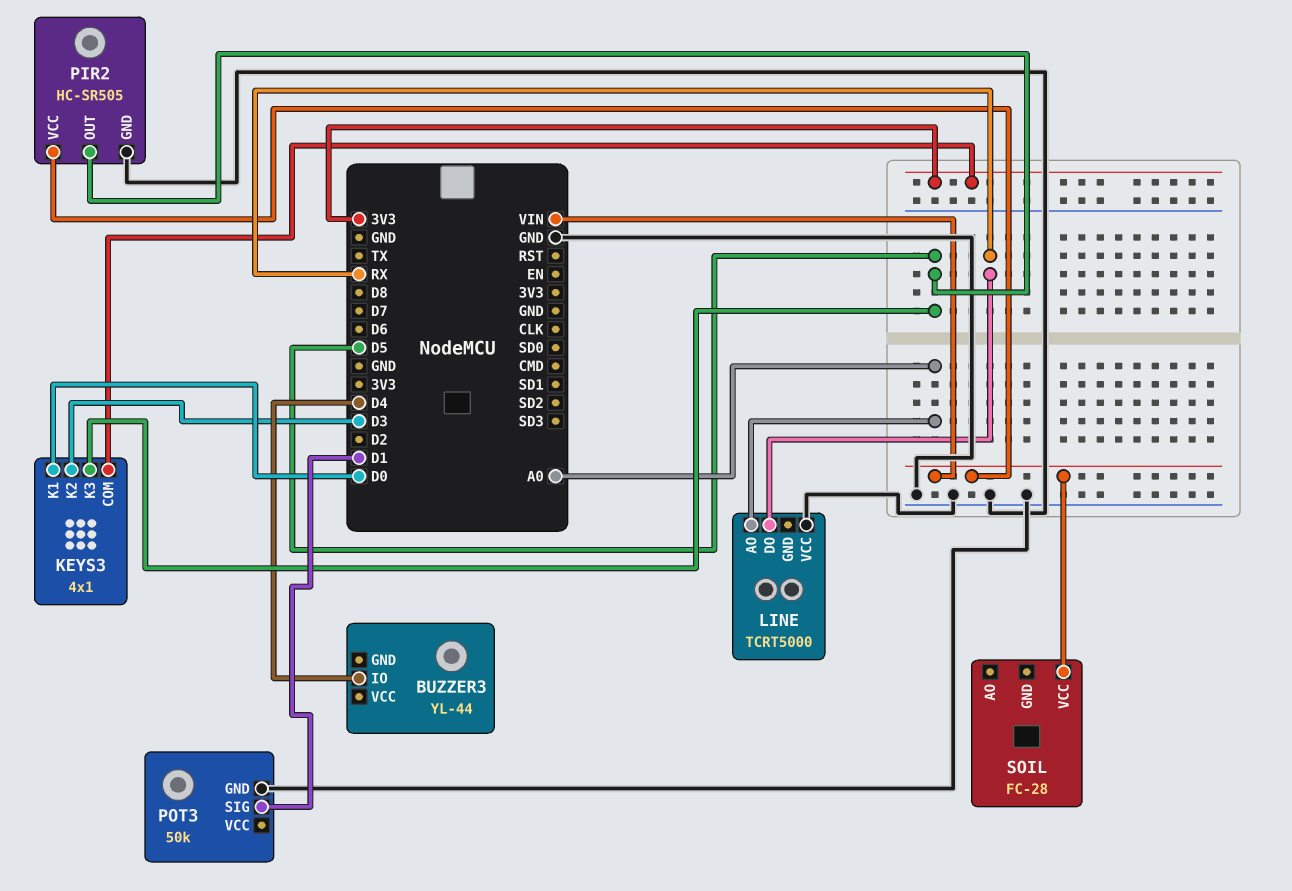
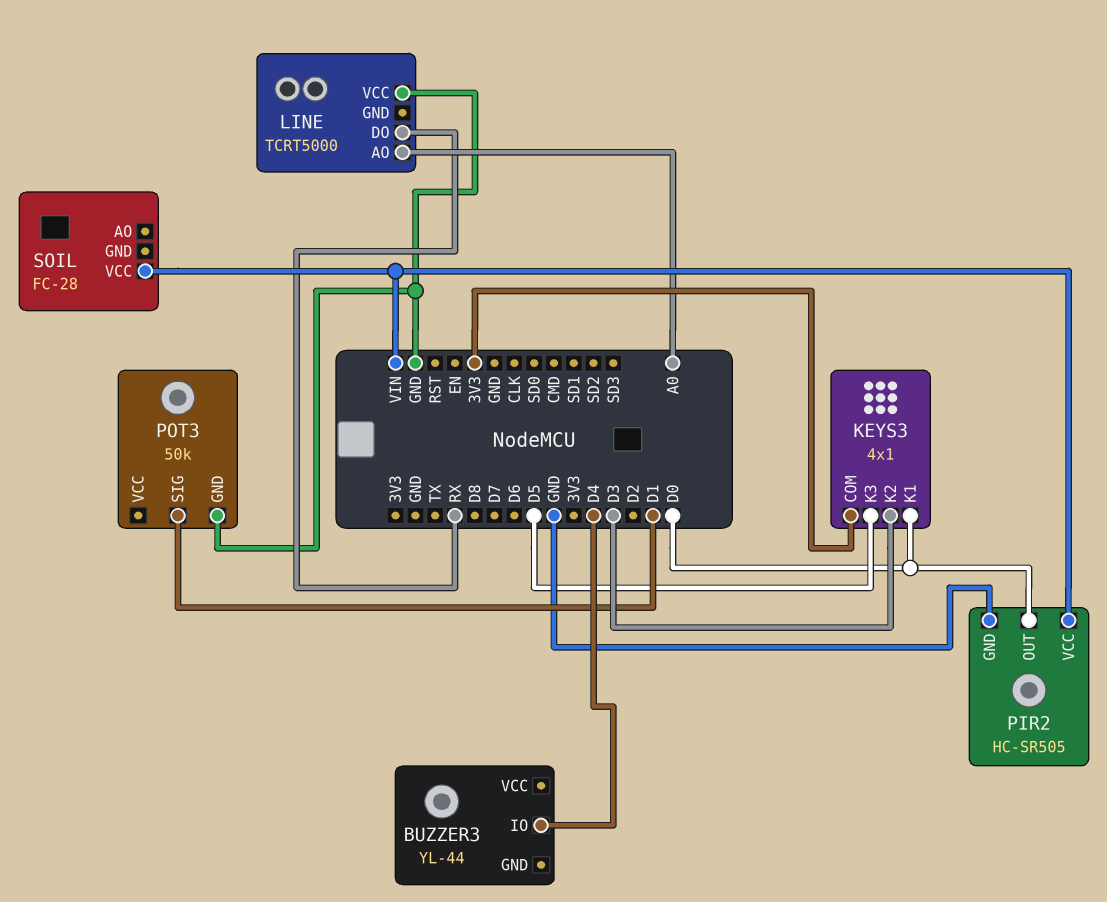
PIR2 pin OUT: D5 -> D0

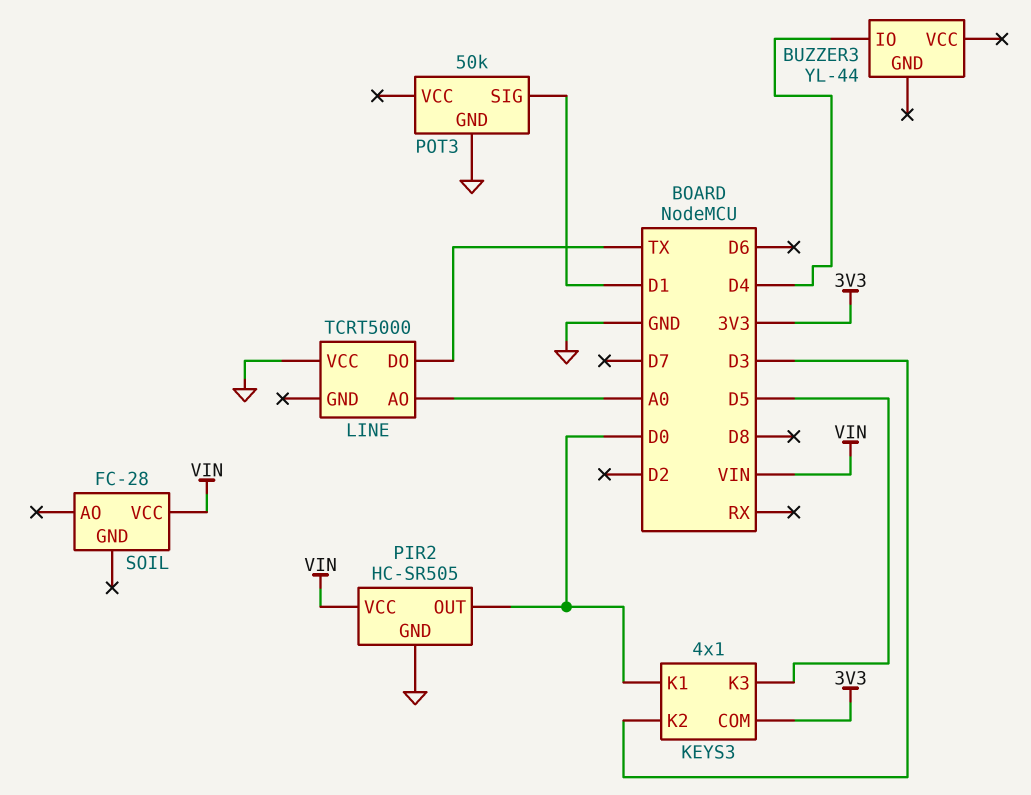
LINE pin DO: RX -> TX

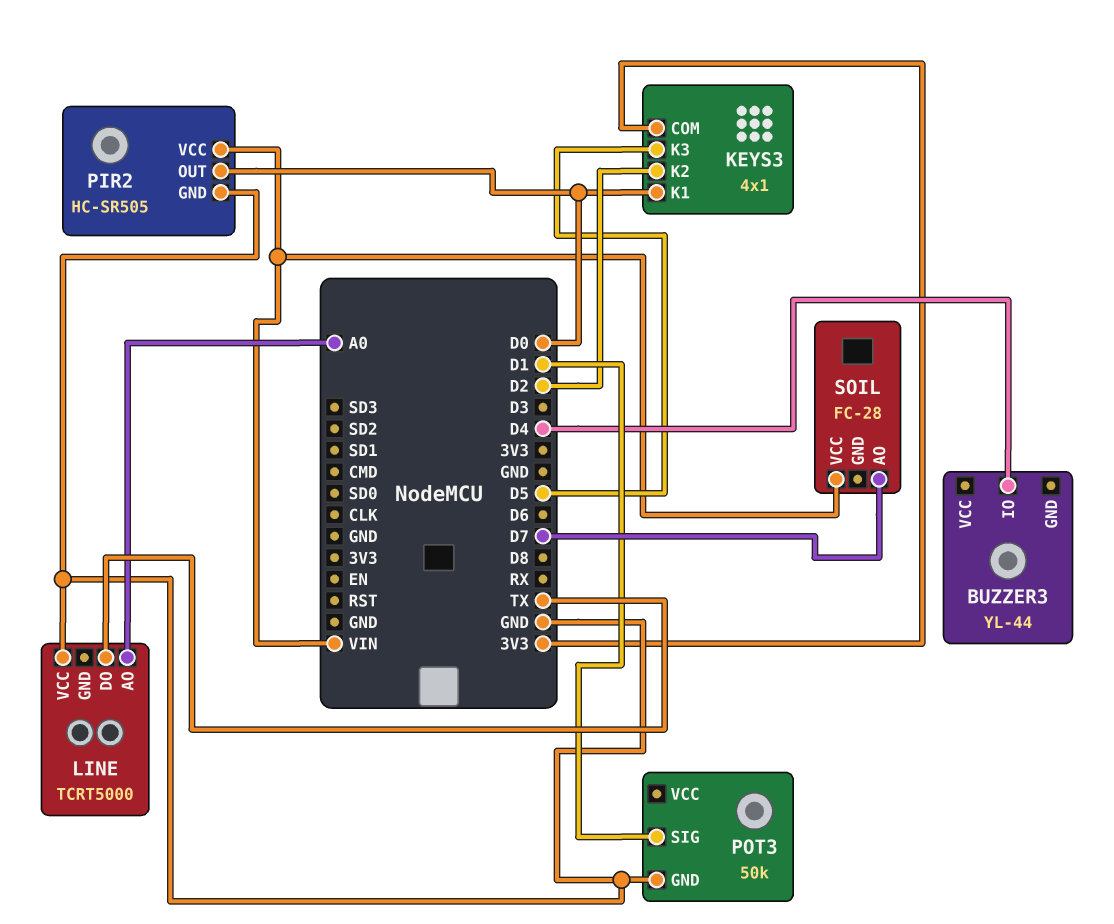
KEYS3 pin K2: D3 -> D2
SOIL pin AO: none -> D7

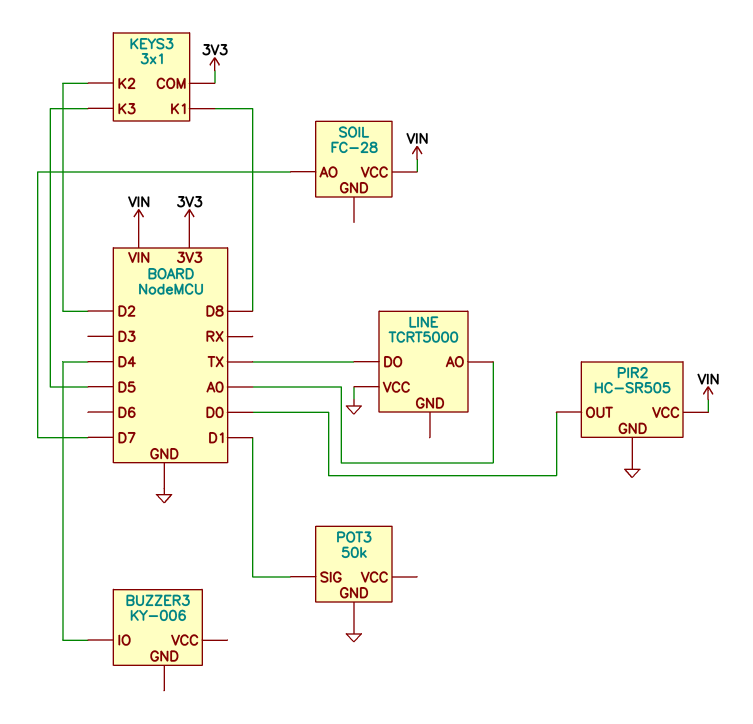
BUZZER3: YL-44 -> KY-006
KEYS3: 4x1 -> 3x1
KEYS3 pin K1: D0 -> D8

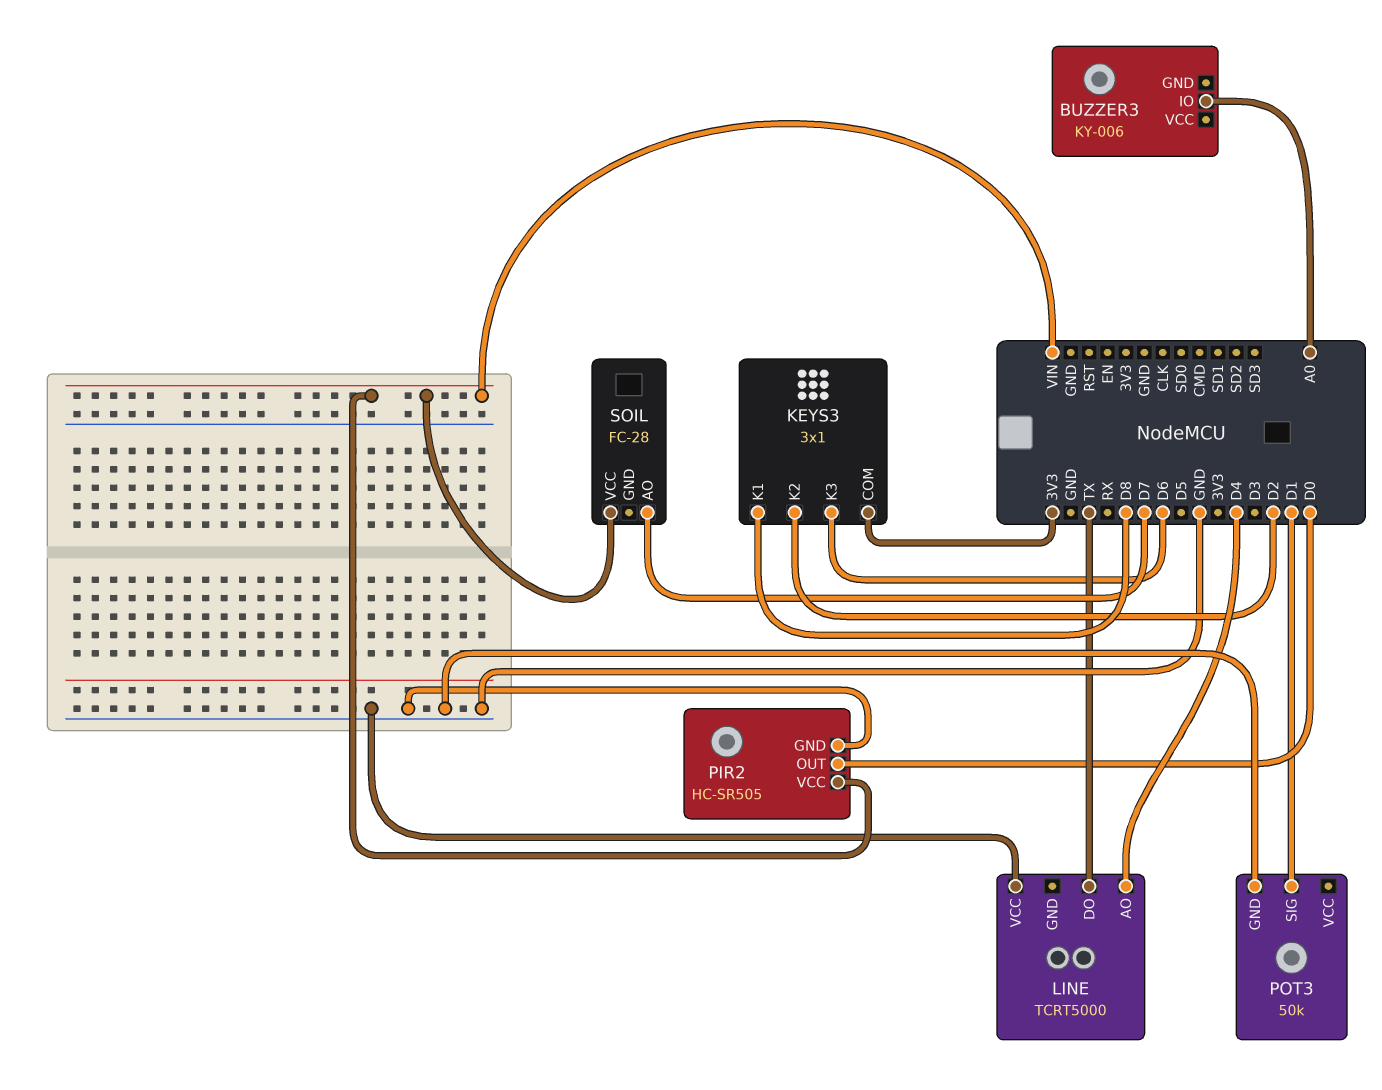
BUZZER3 pin IO: D4 -> A0
KEYS3 pin K3: D5 -> D6
LINE pin AO: A0 -> D4

